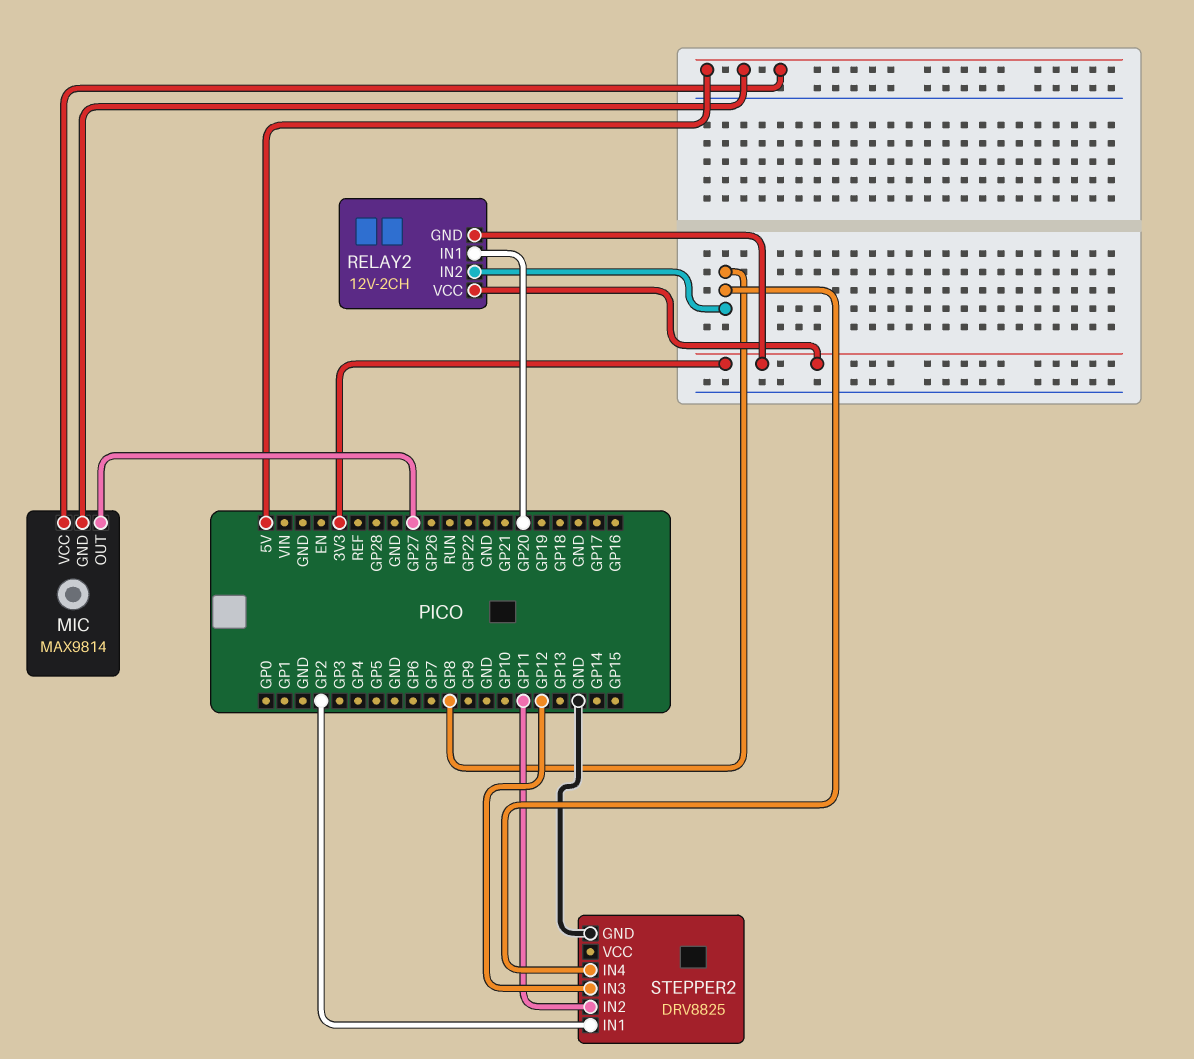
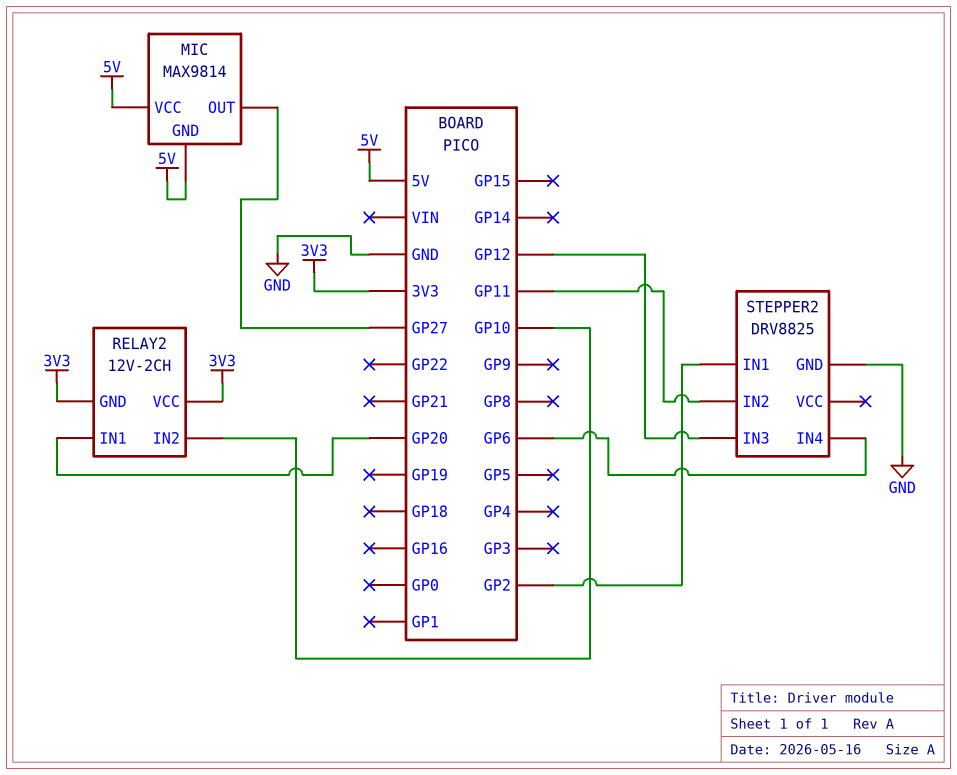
RELAY2 pin IN2: GP8 -> GP10
STEPPER2 pin IN4: GP8 -> GP6

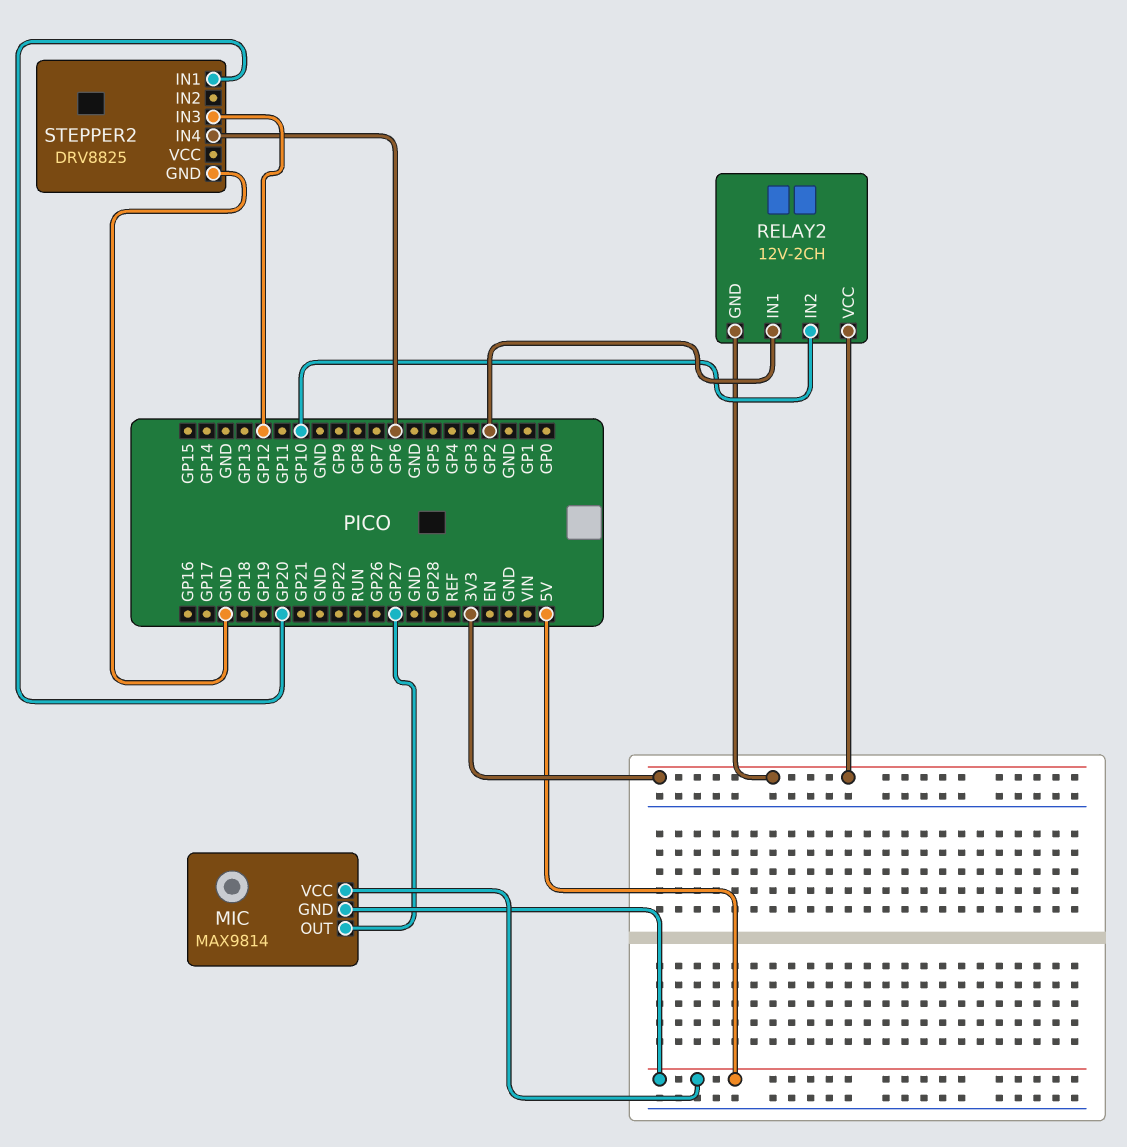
RELAY2 pin IN1: GP20 -> GP2
STEPPER2 pin IN1: GP2 -> GP20
STEPPER2 pin IN2: GP11 -> none

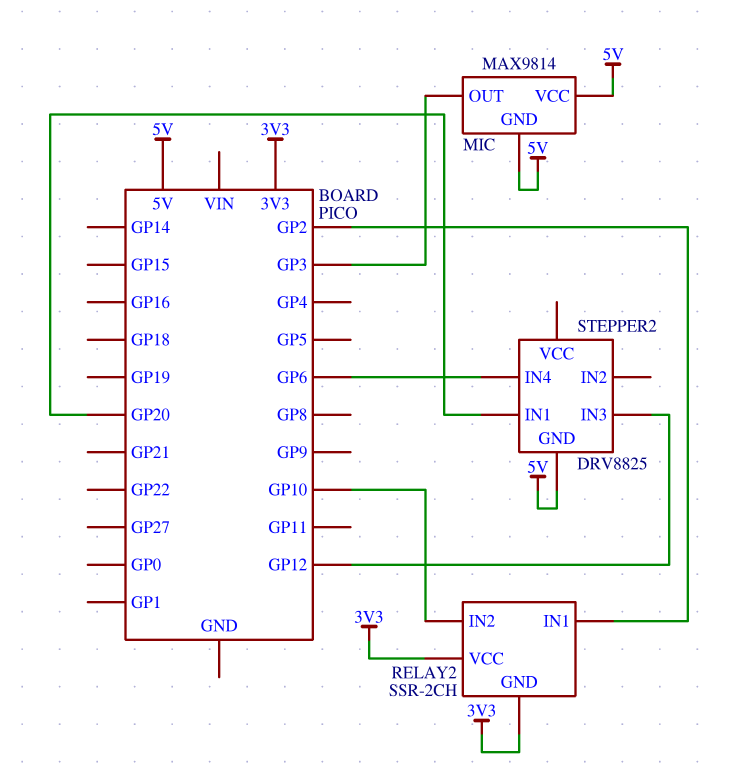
MIC pin OUT: GP27 -> GP3
RELAY2: 12V-2CH -> SSR-2CH
STEPPER2 pin GND: GND -> 5V

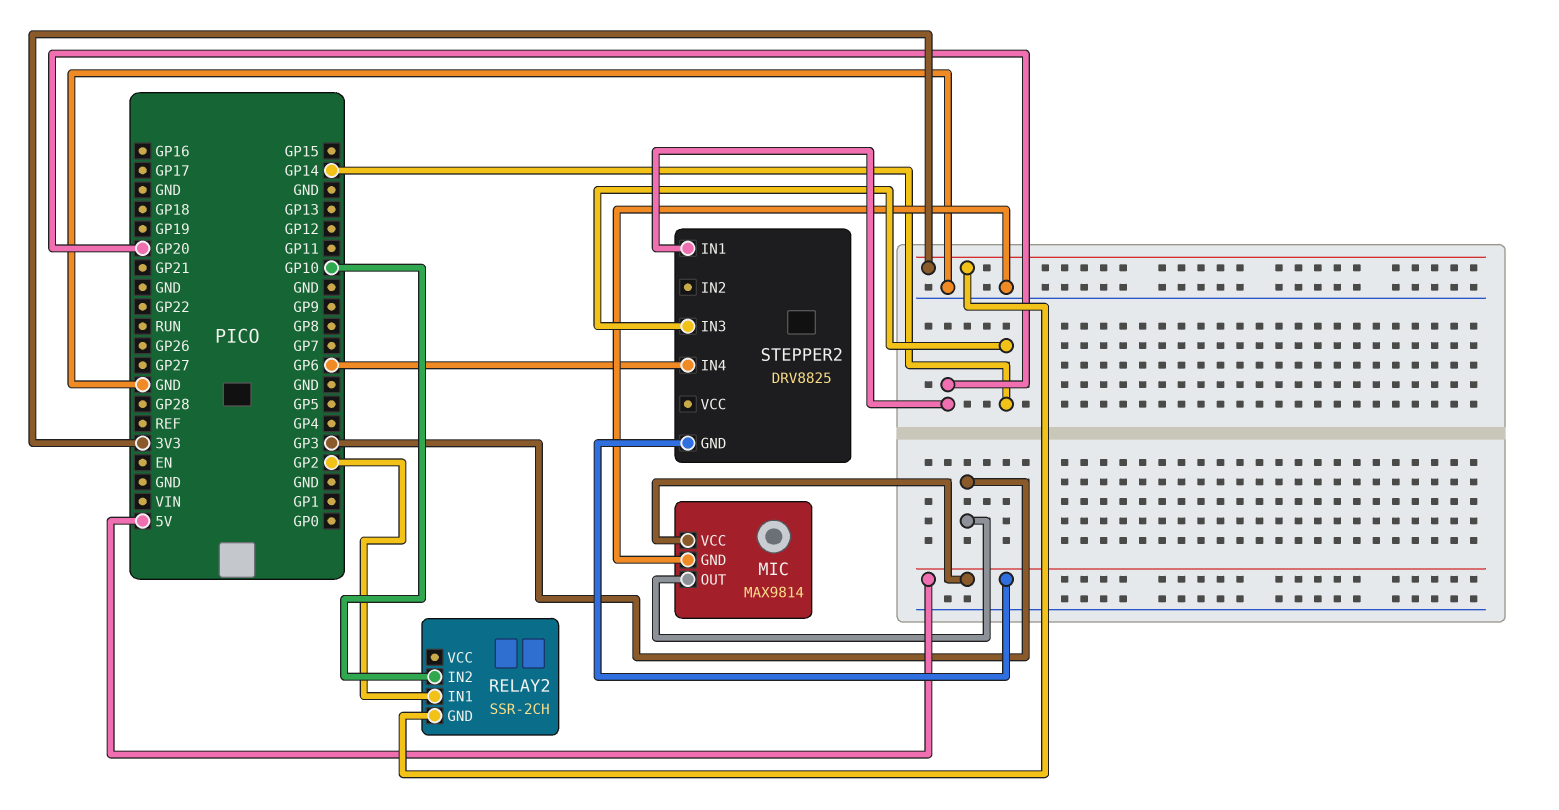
MIC pin GND: 5V -> GND
RELAY2 pin VCC: 3V3 -> none
STEPPER2 pin IN3: GP12 -> GP14

